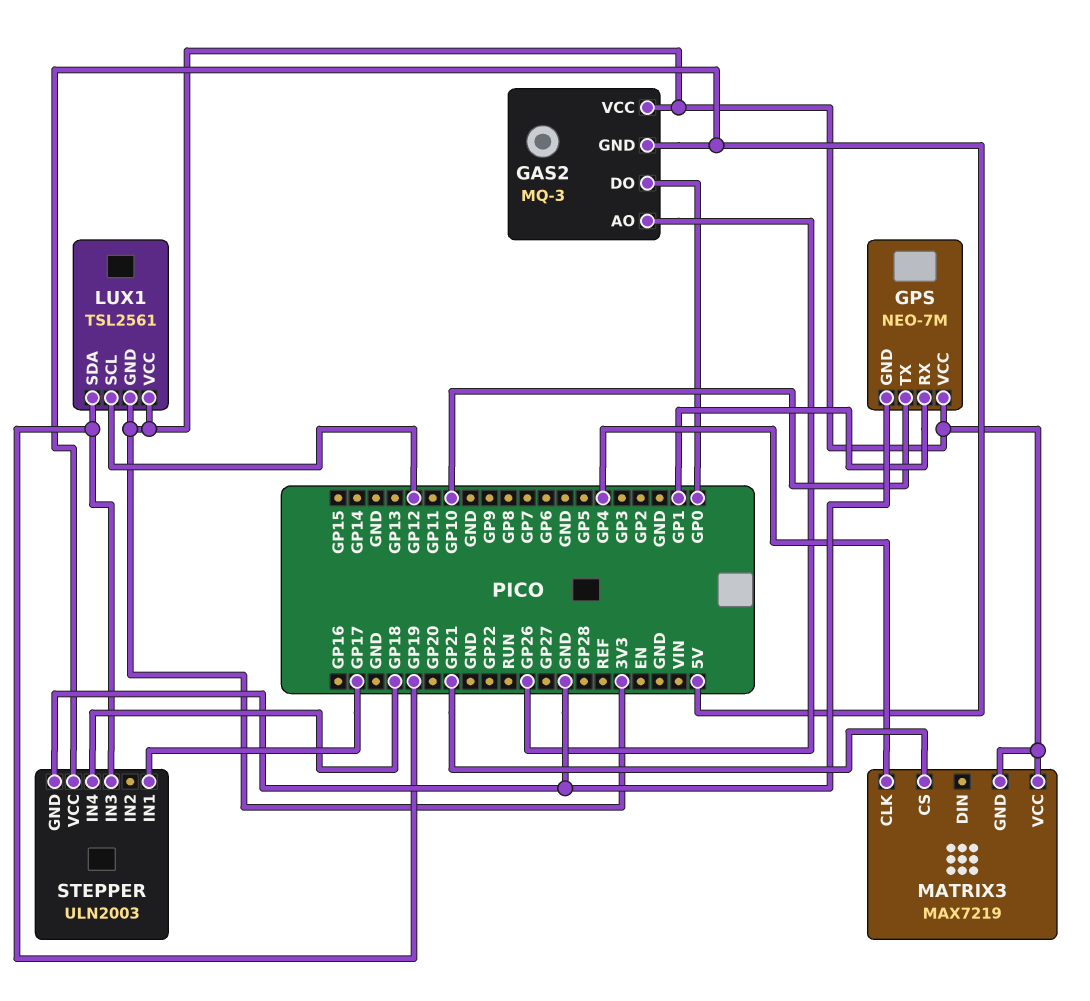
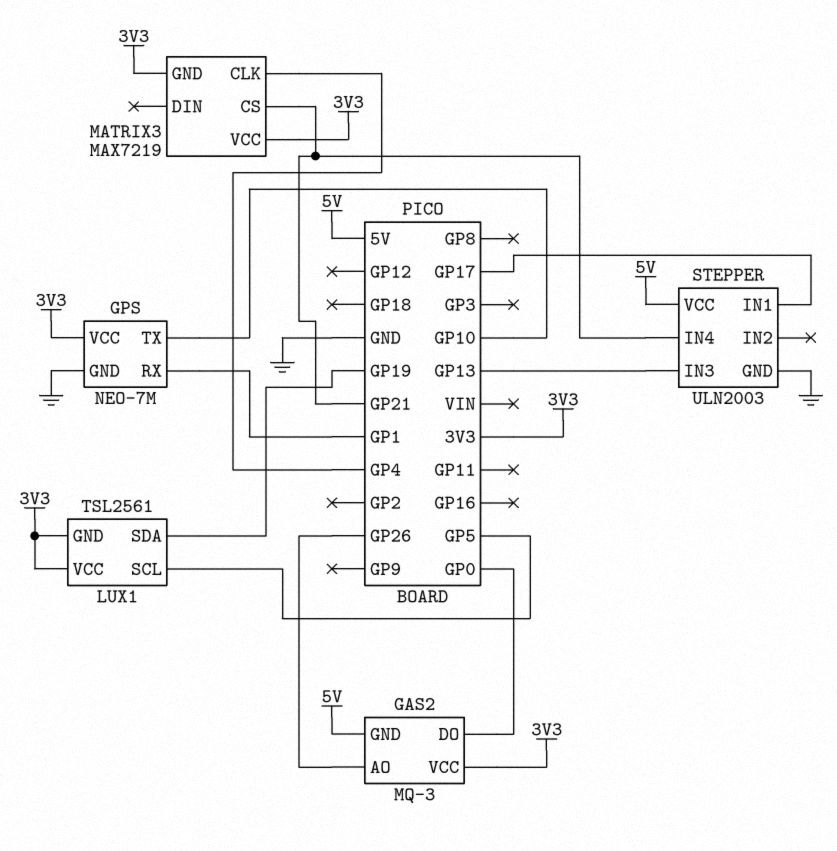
LUX1 pin SCL: GP12 -> GP5
STEPPER pin IN3: GP19 -> GP13
STEPPER pin IN4: GP18 -> GP21

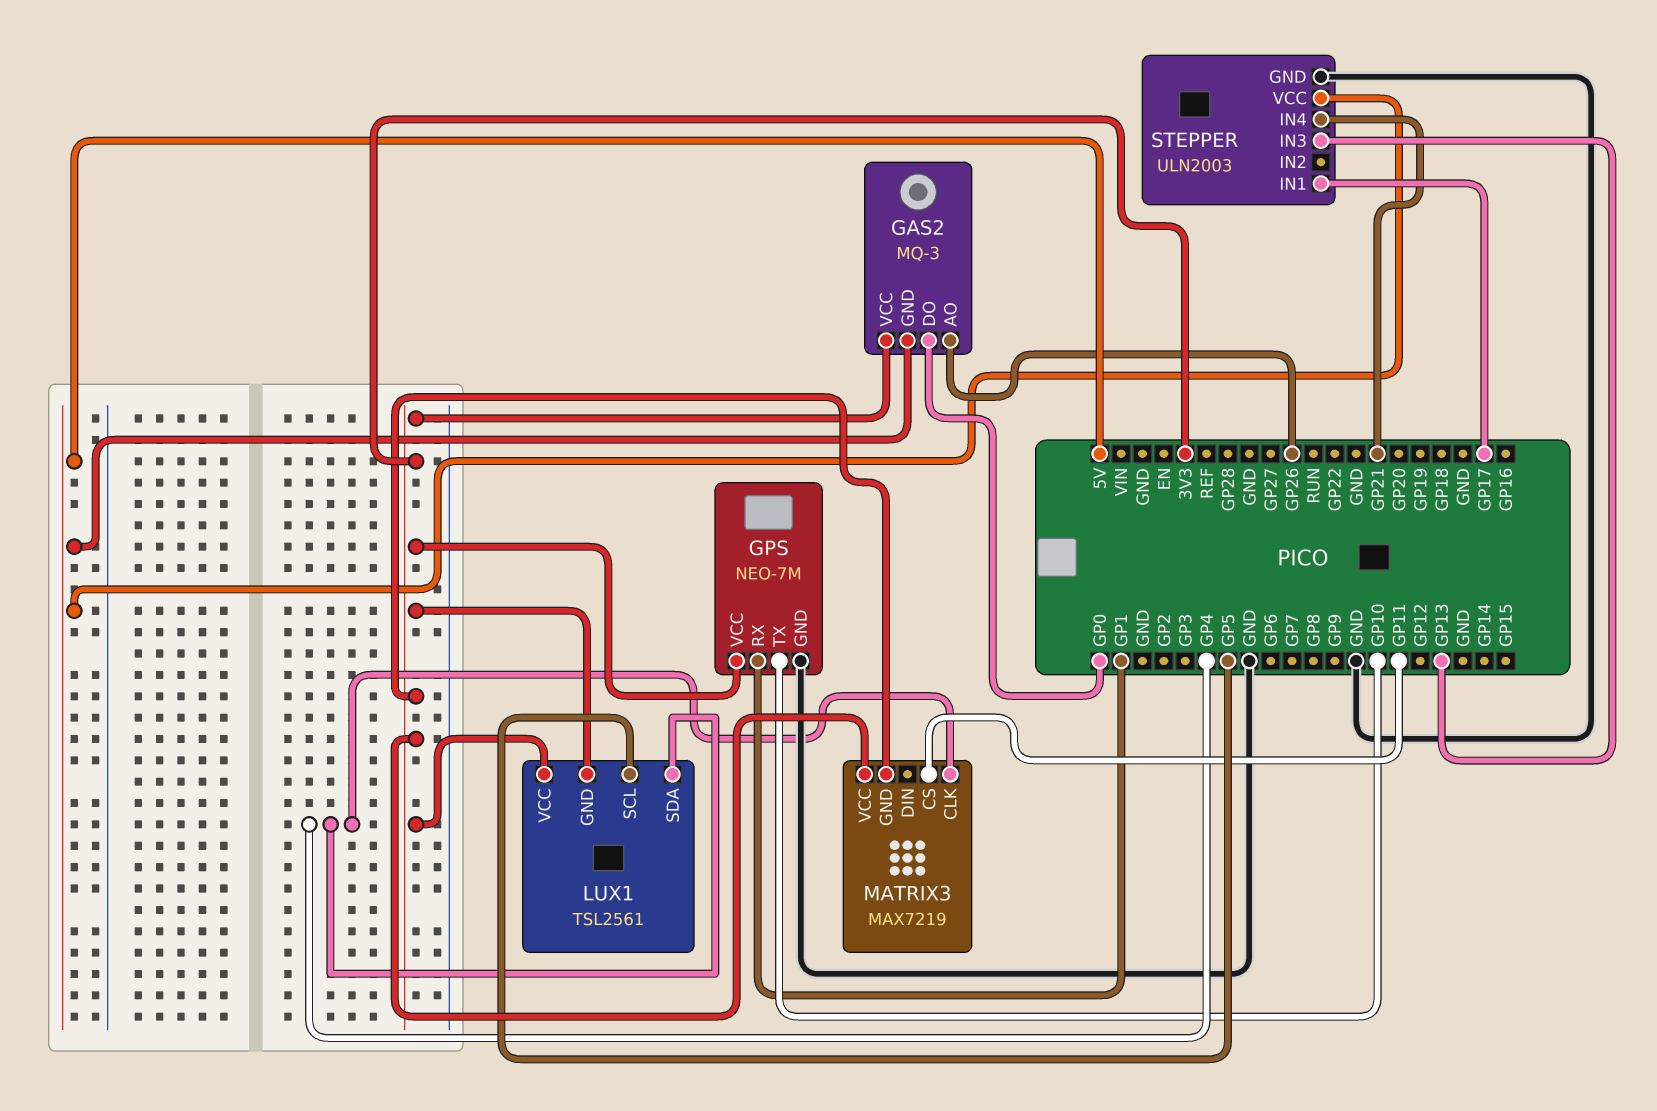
LUX1 pin SDA: GP19 -> GP4
MATRIX3 pin CS: GP21 -> GP11

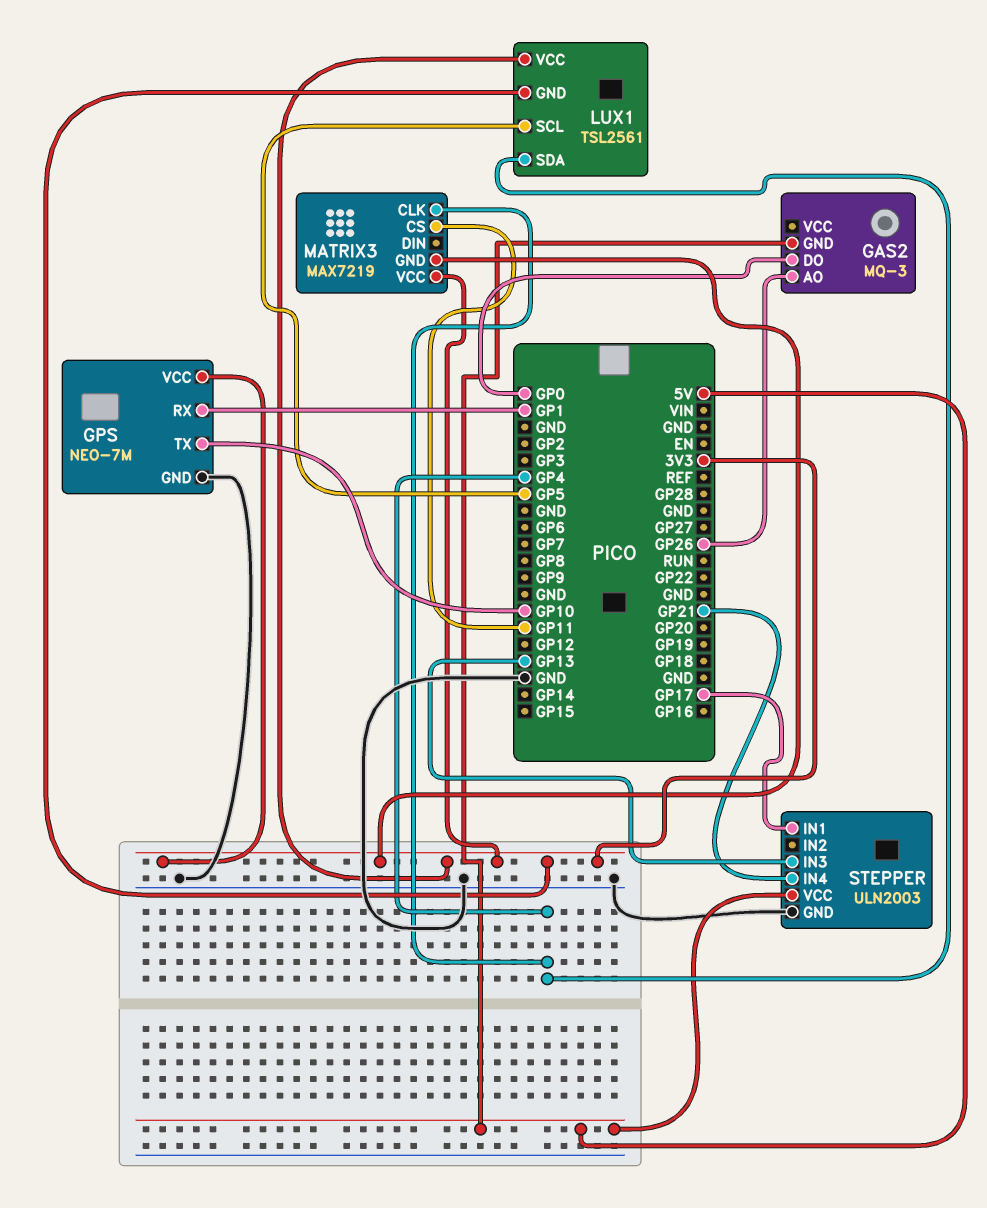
GAS2 pin VCC: 3V3 -> none

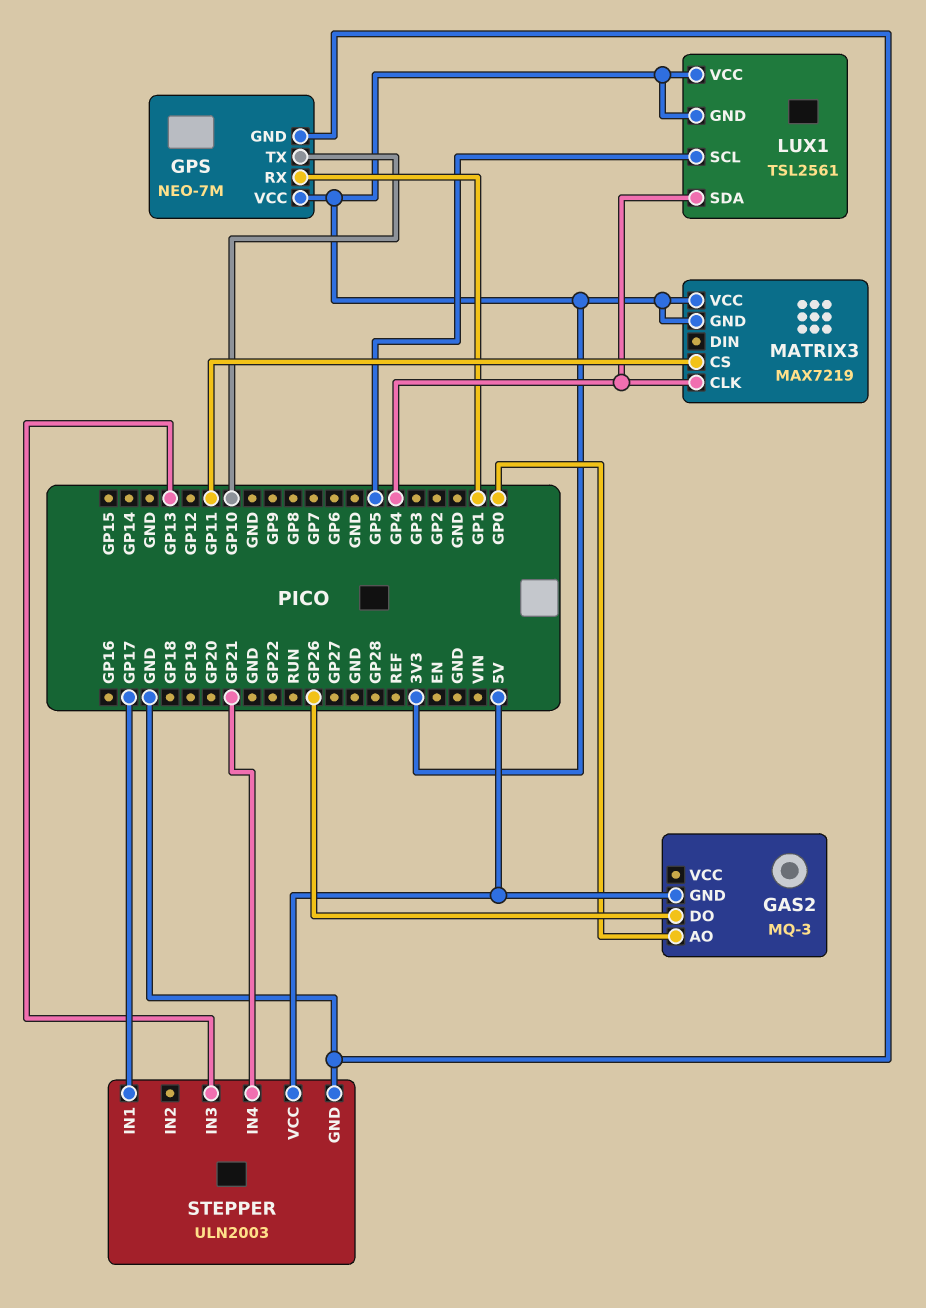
GAS2 pin AO: GP26 -> GP0
GAS2 pin DO: GP0 -> GP26

